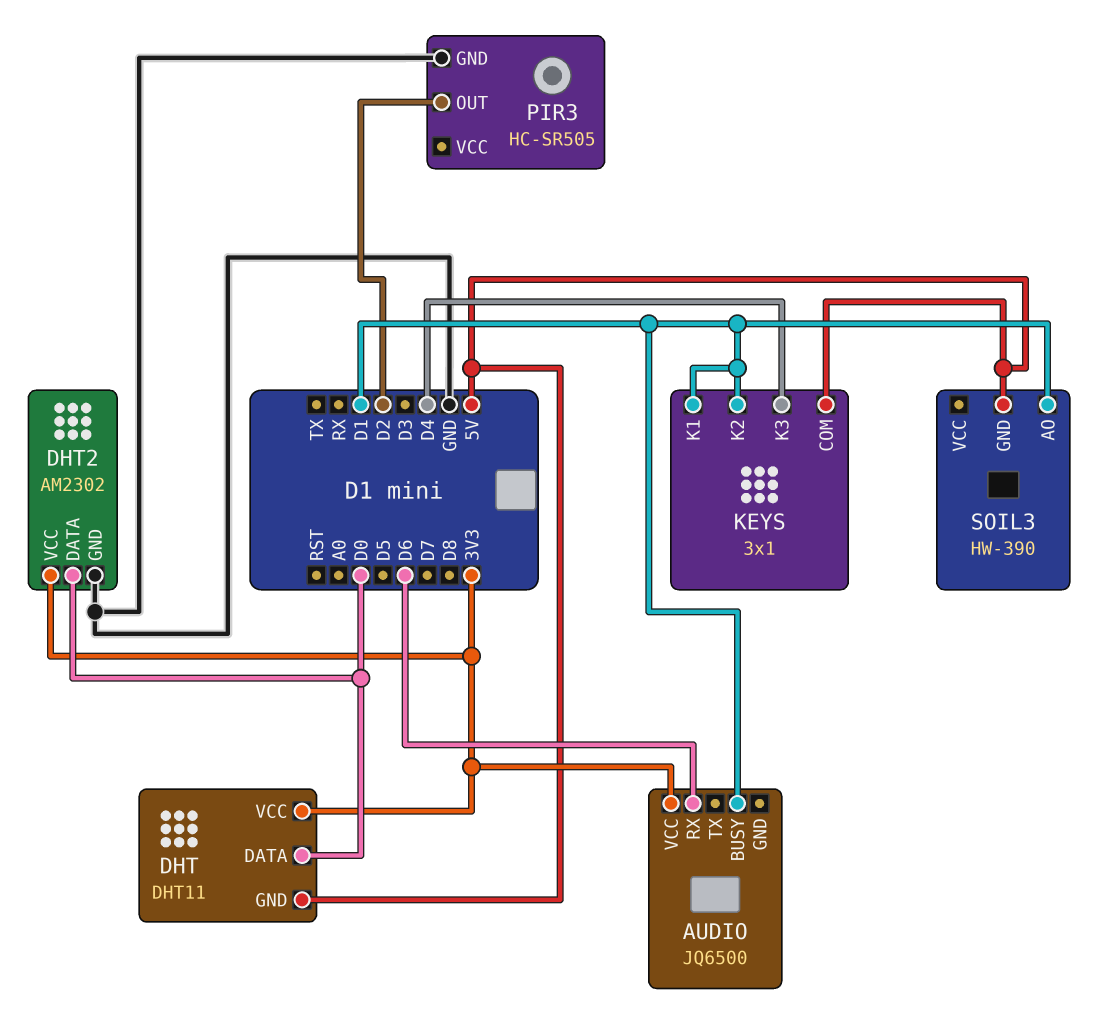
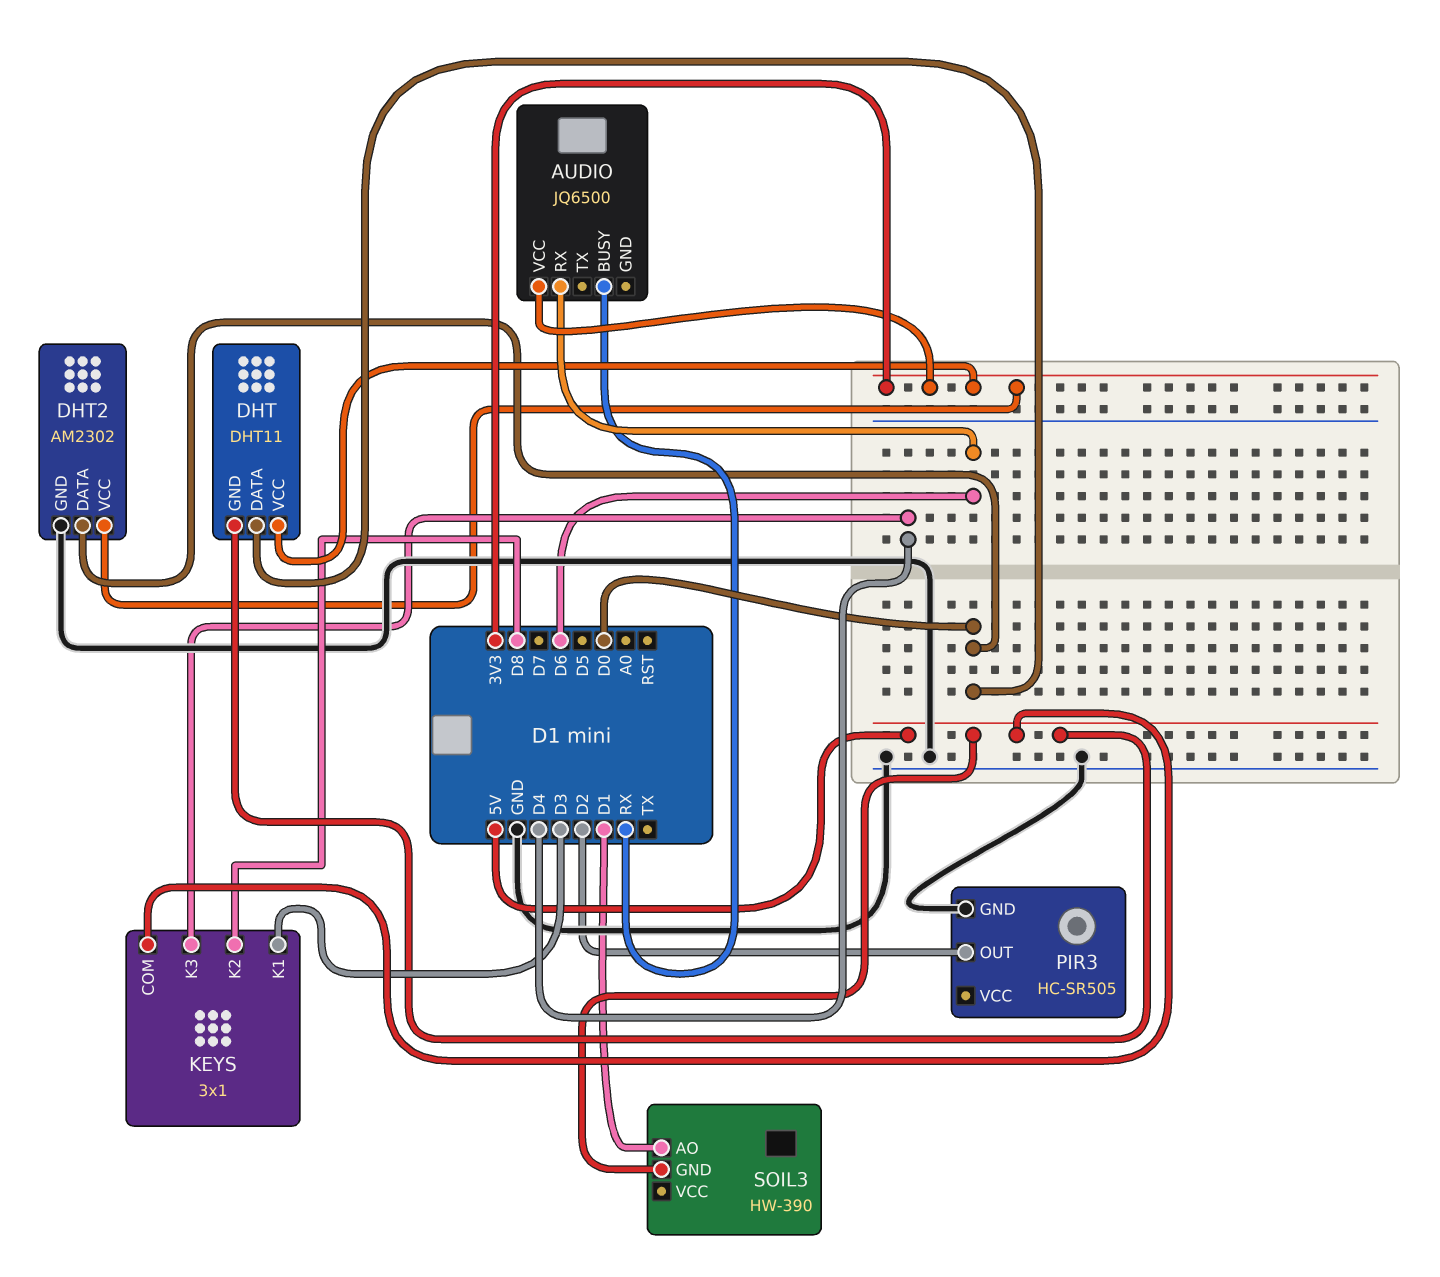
AUDIO pin BUSY: D1 -> RX
KEYS pin K1: D1 -> D3
KEYS pin K2: D1 -> D8

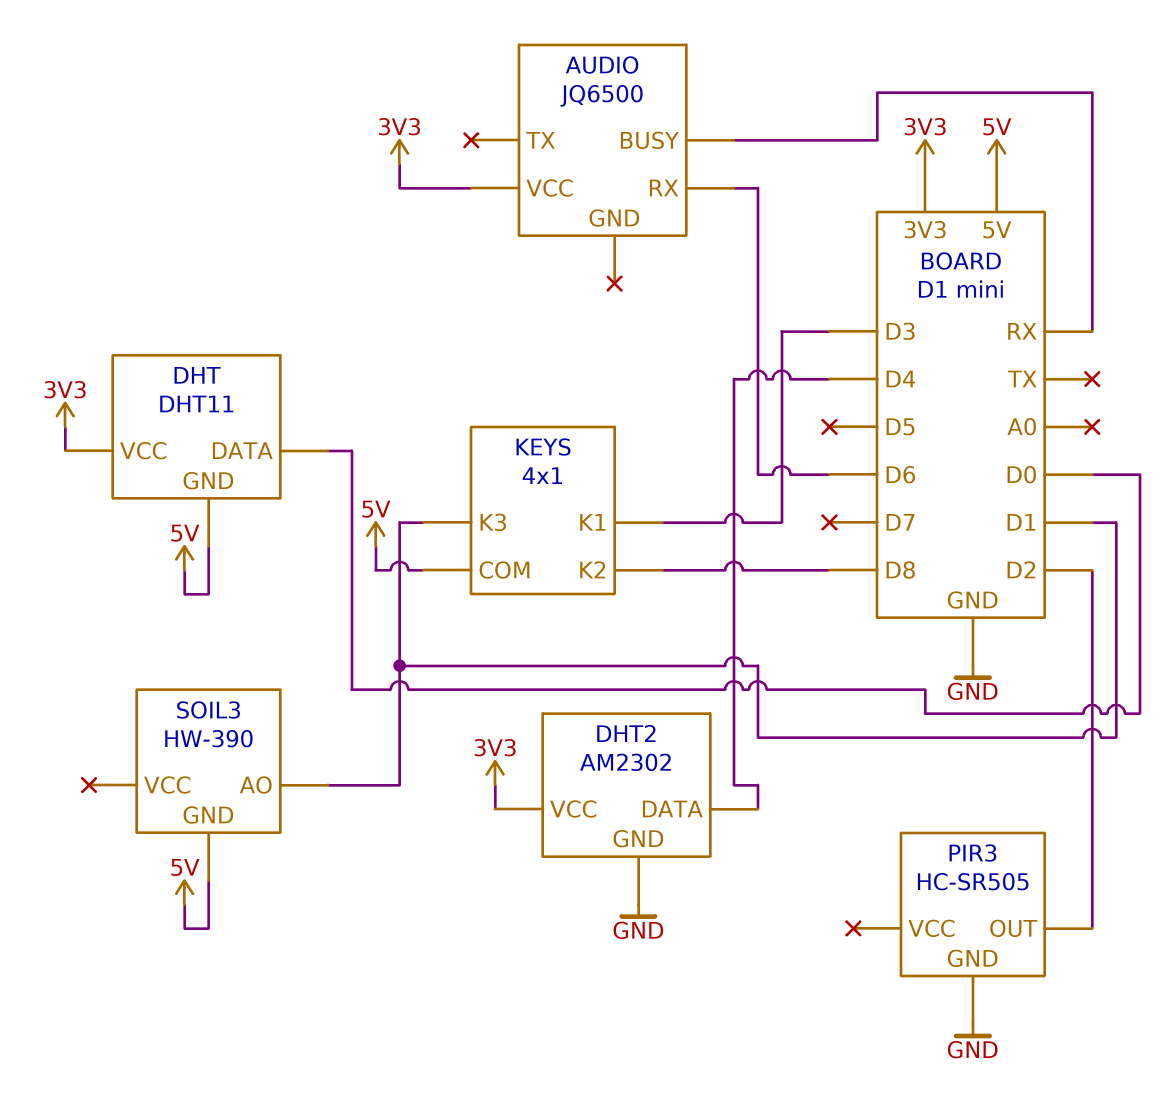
DHT2 pin DATA: D0 -> D4
KEYS: 3x1 -> 4x1
KEYS pin K3: D4 -> D1

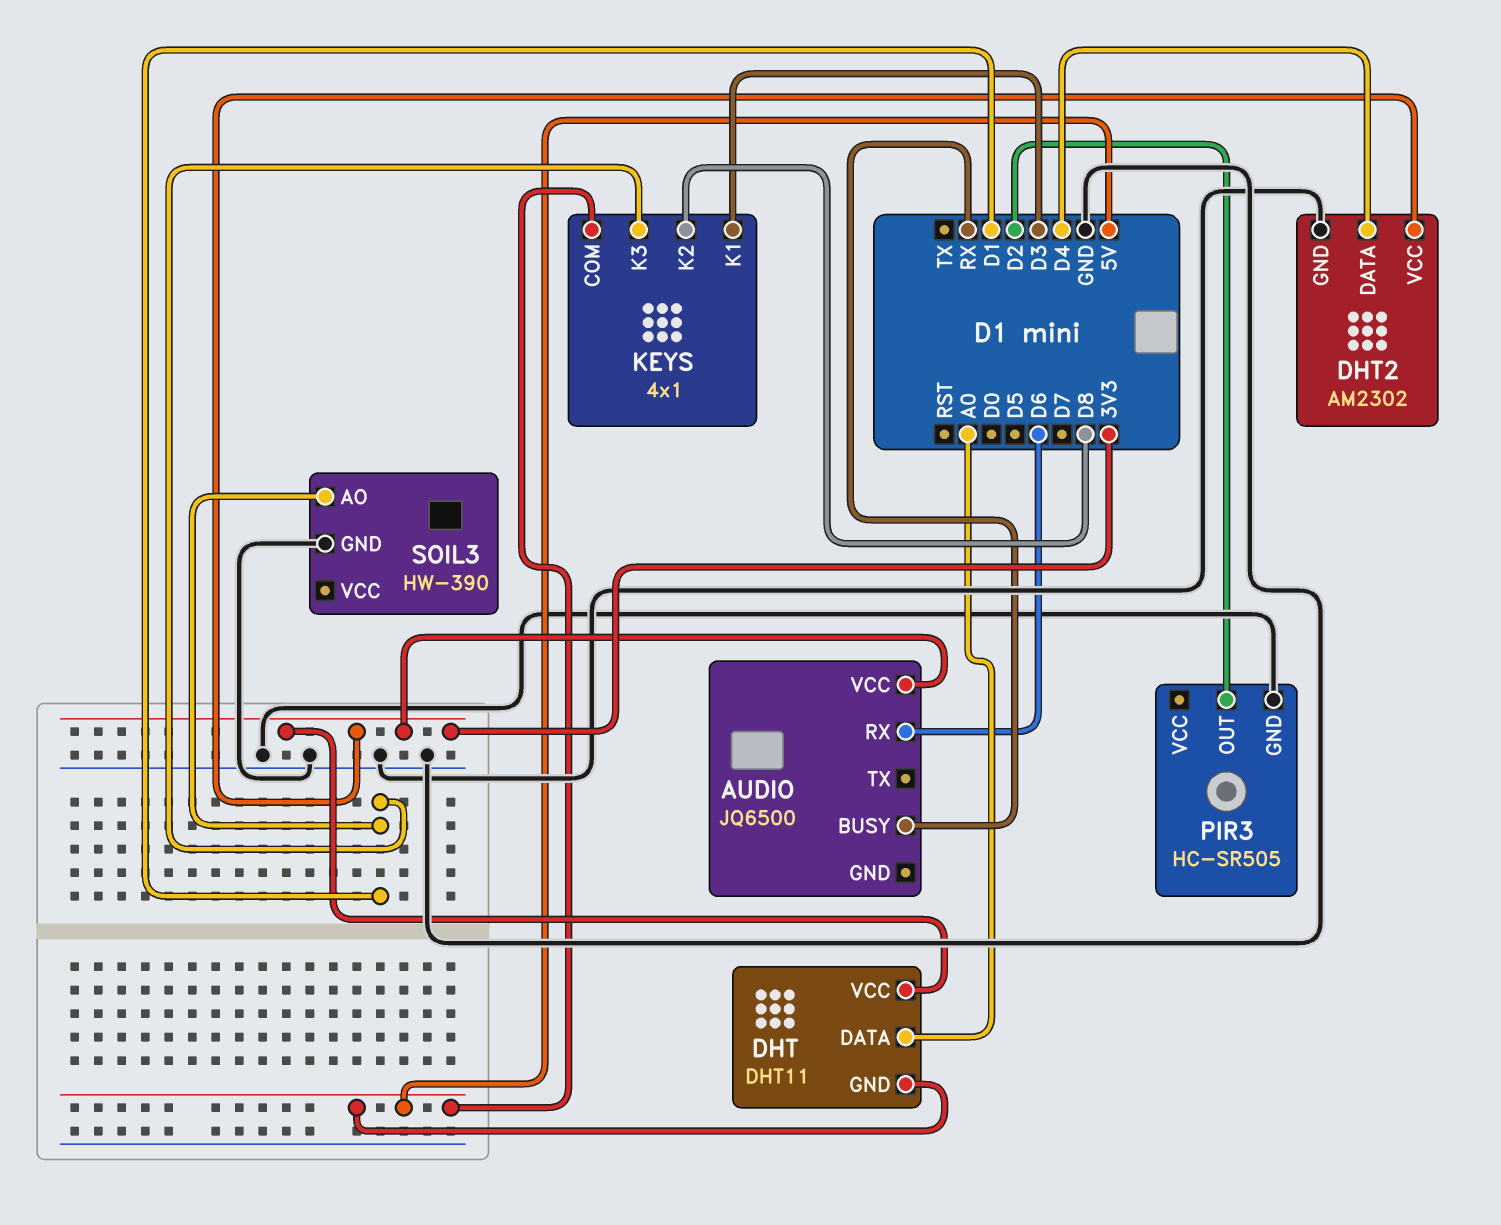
DHT pin DATA: D0 -> A0
SOIL3 pin GND: 5V -> GND

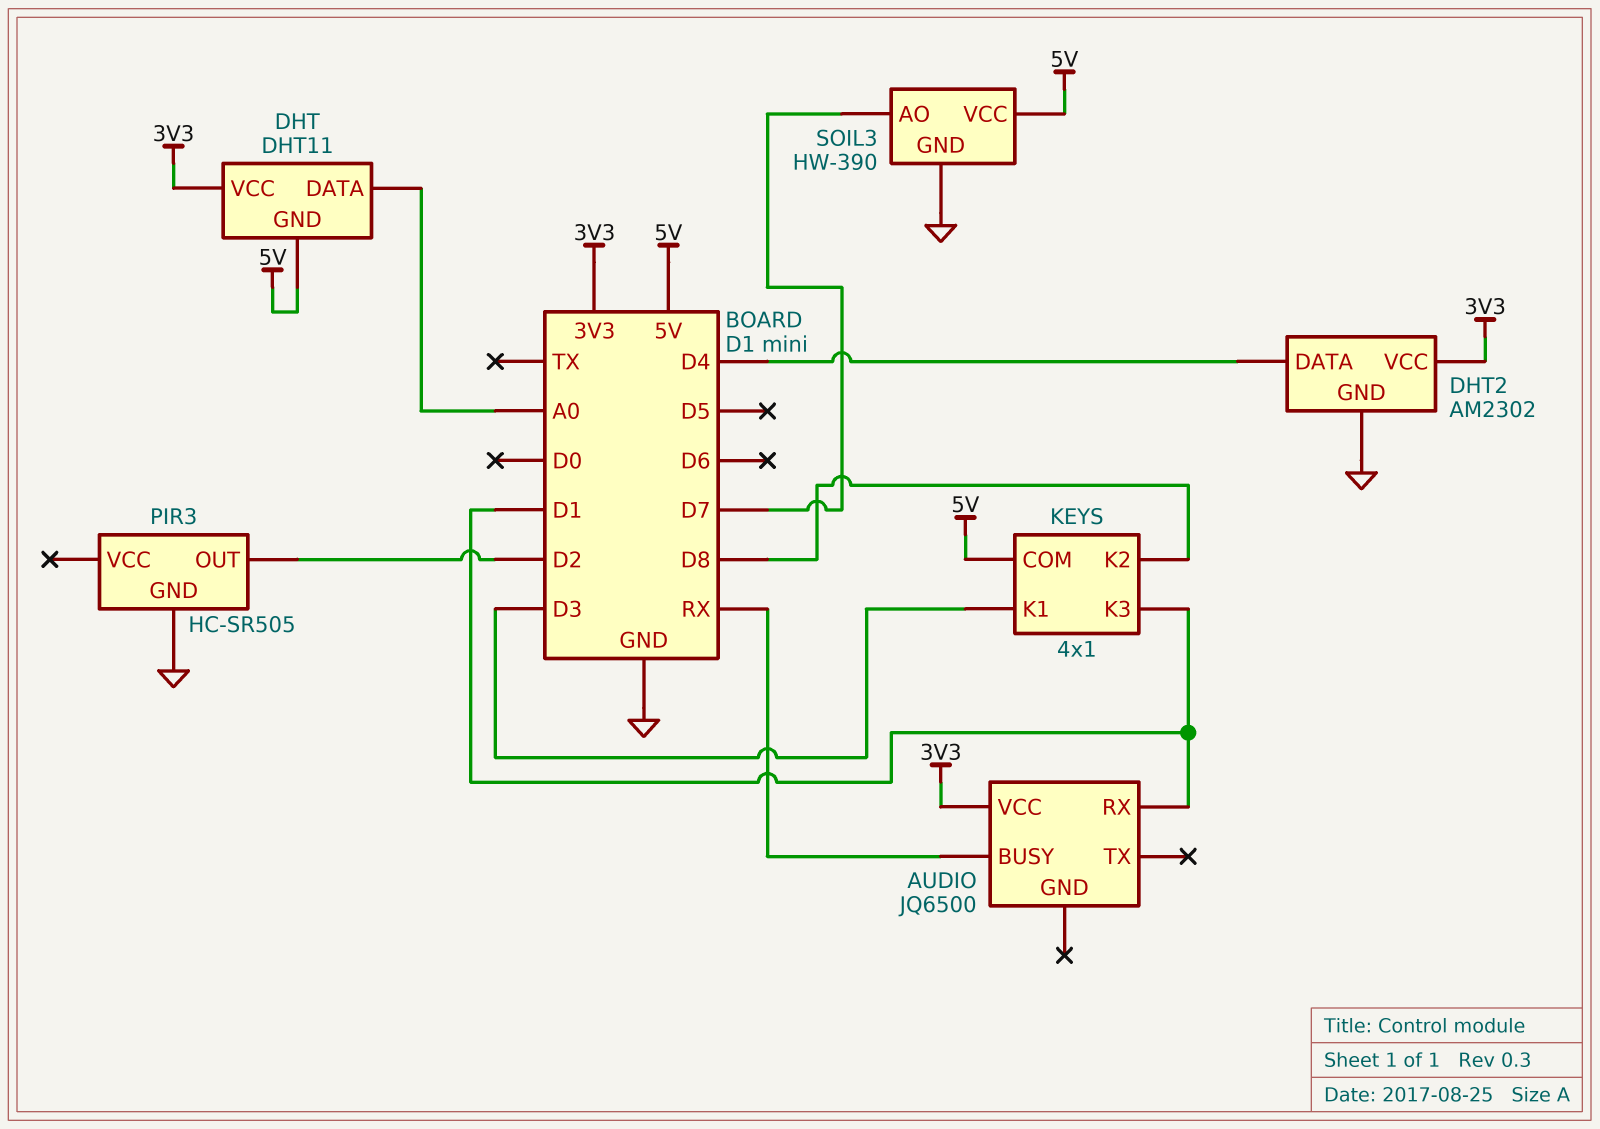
AUDIO pin RX: D6 -> D1
SOIL3 pin AO: D1 -> D7
SOIL3 pin VCC: none -> 5V

